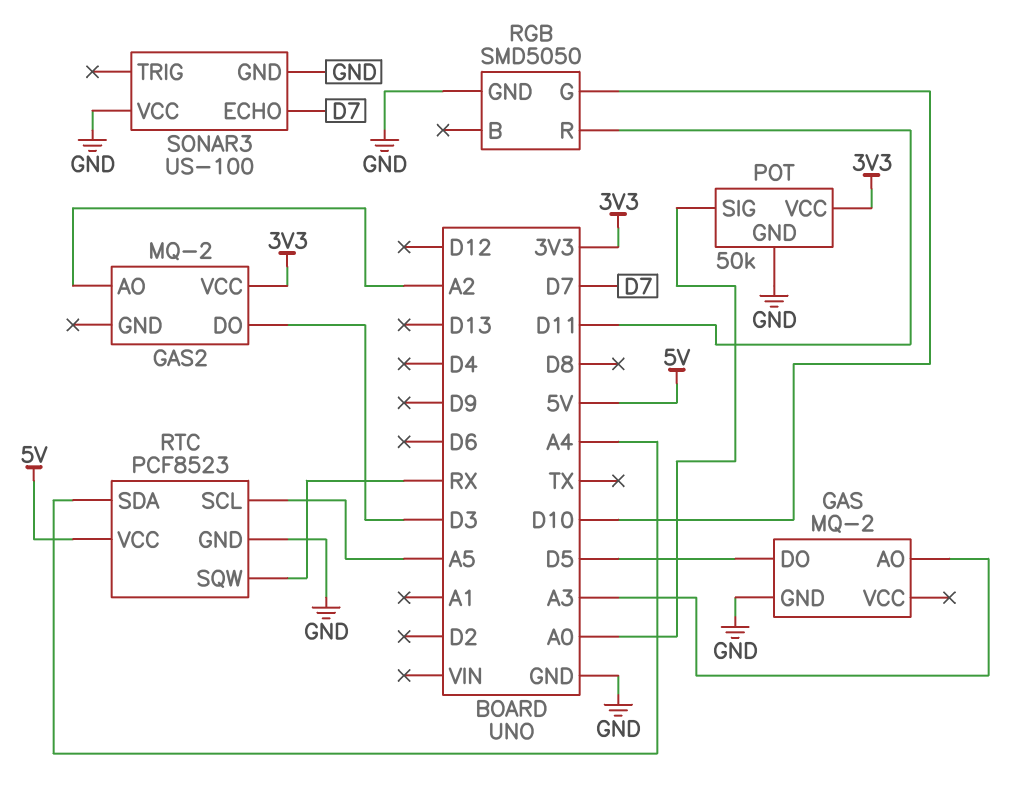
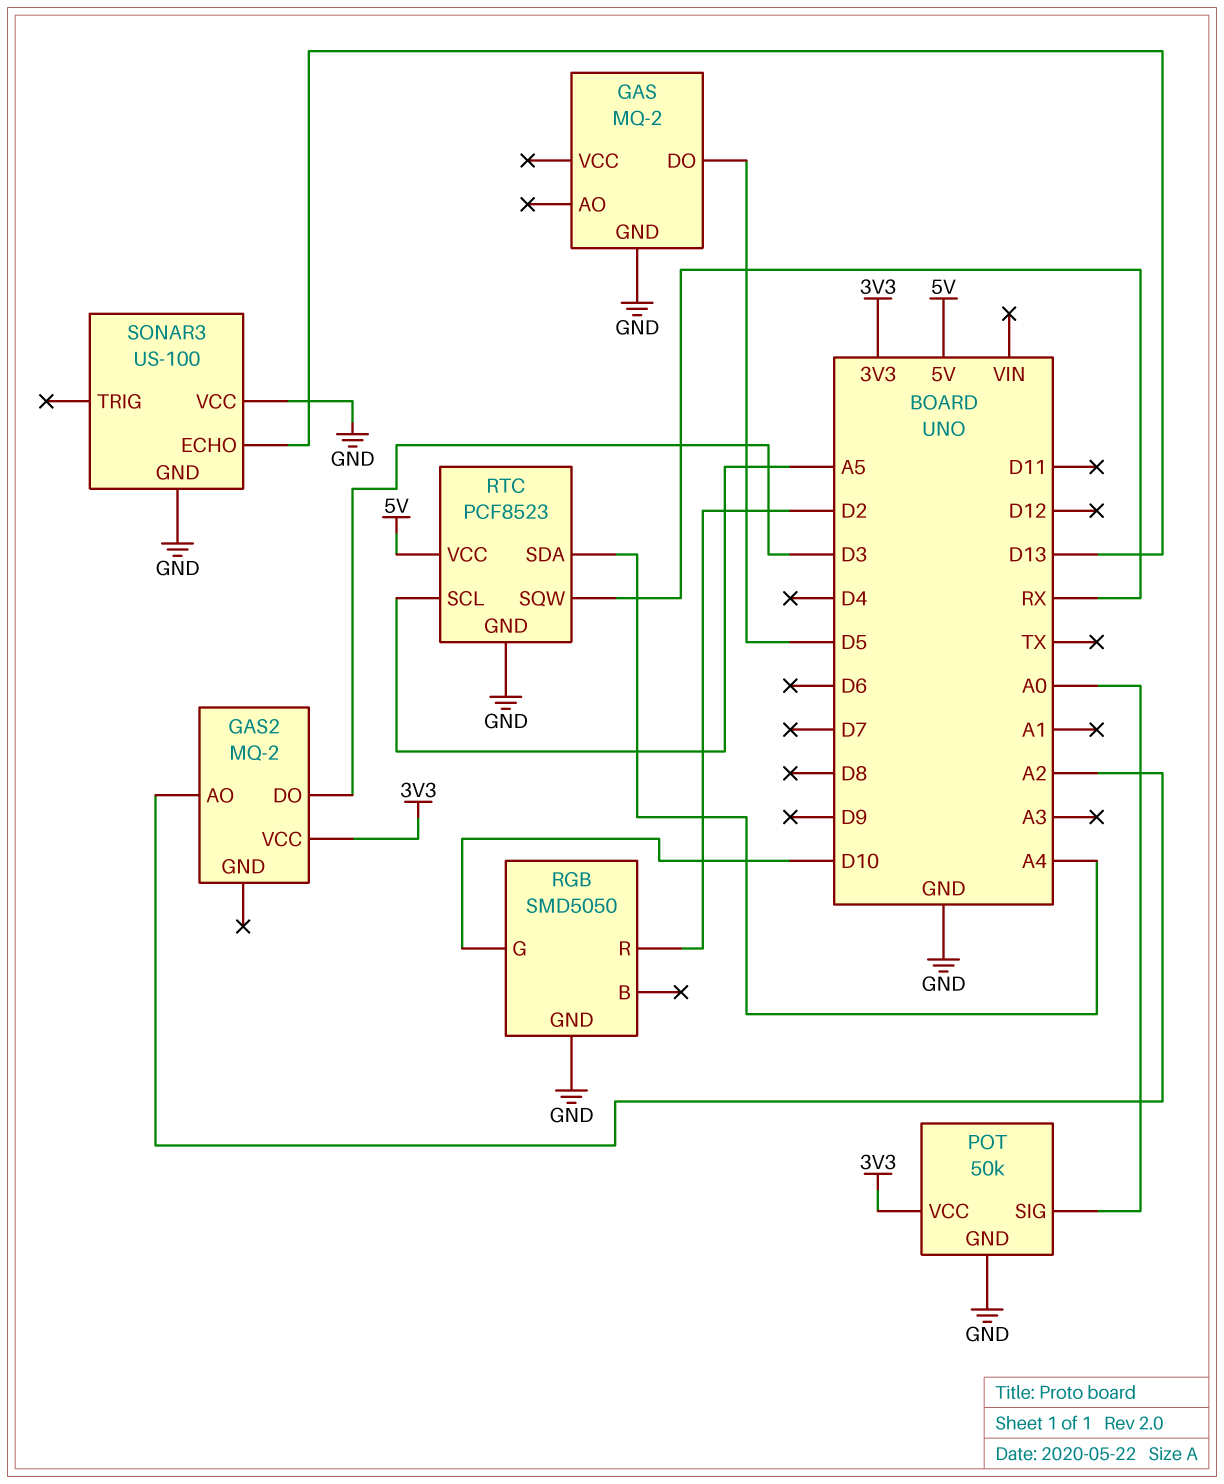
GAS pin AO: A3 -> none
RGB pin R: D11 -> D2
SONAR3 pin ECHO: D7 -> D13

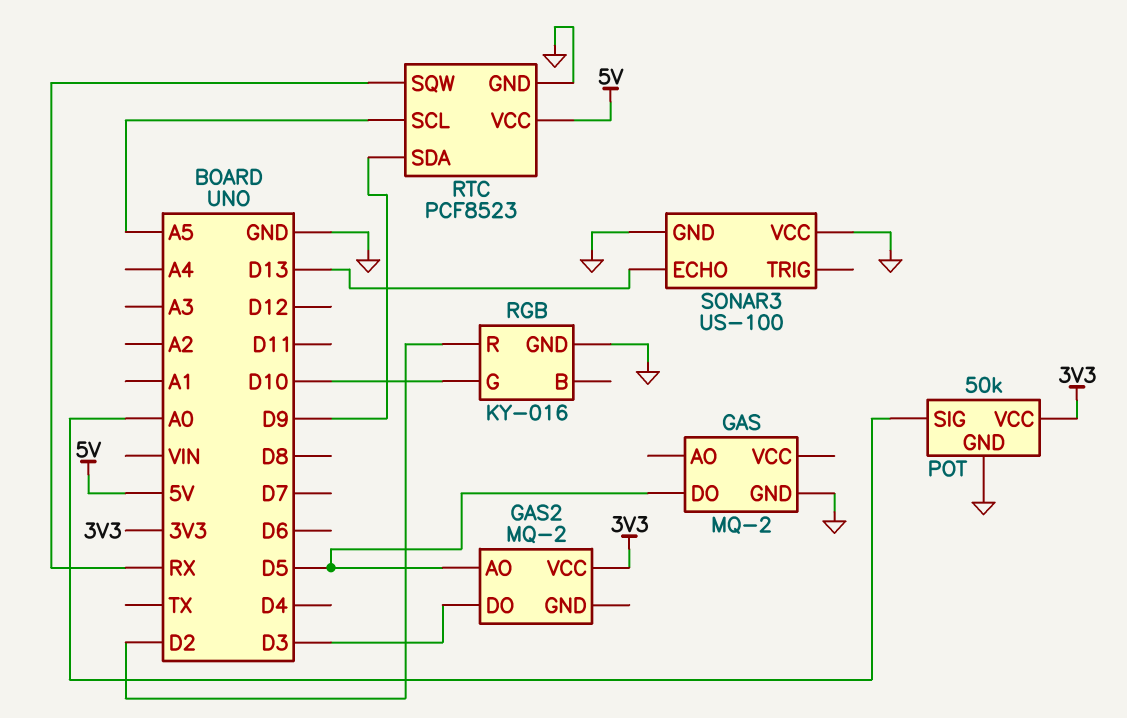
GAS2 pin AO: A2 -> D5
RGB: SMD5050 -> KY-016
RTC pin SDA: A4 -> D9

